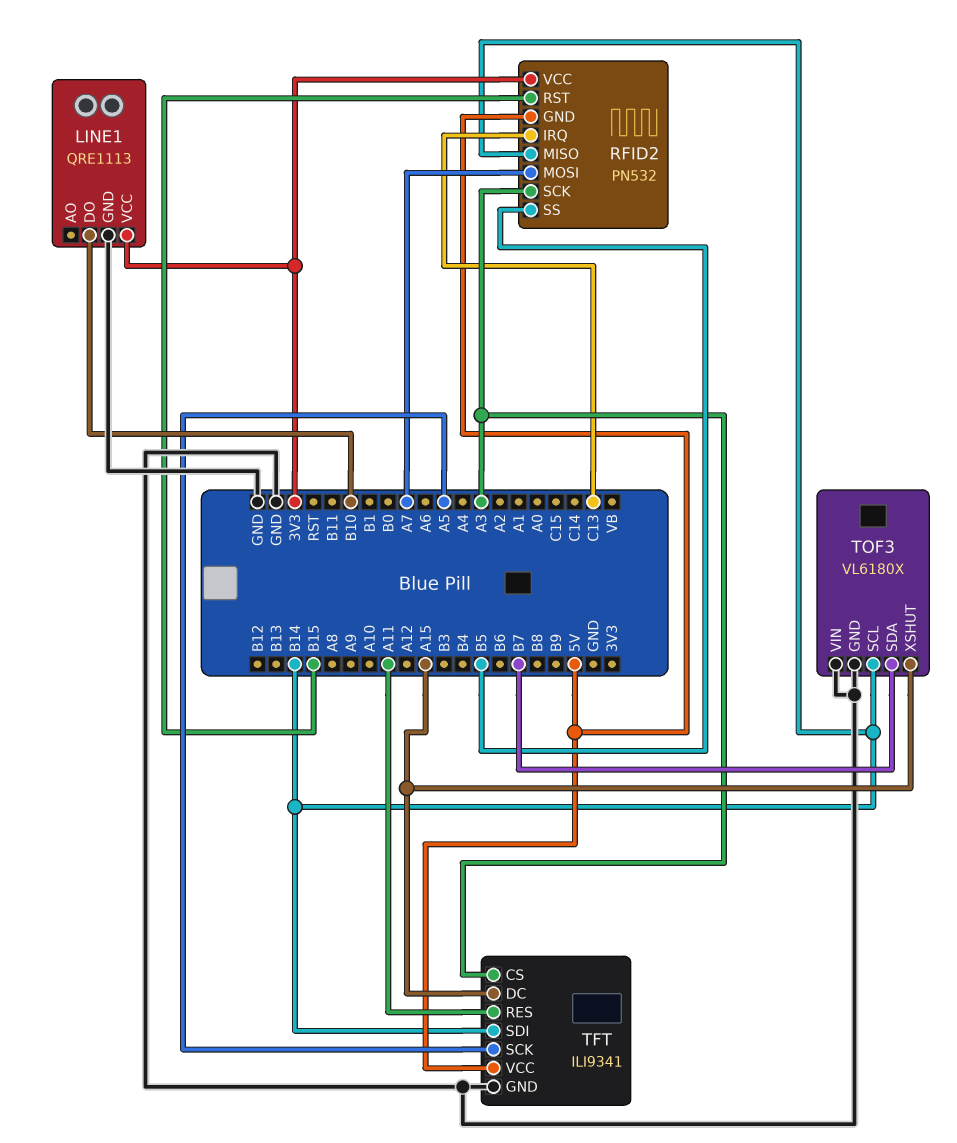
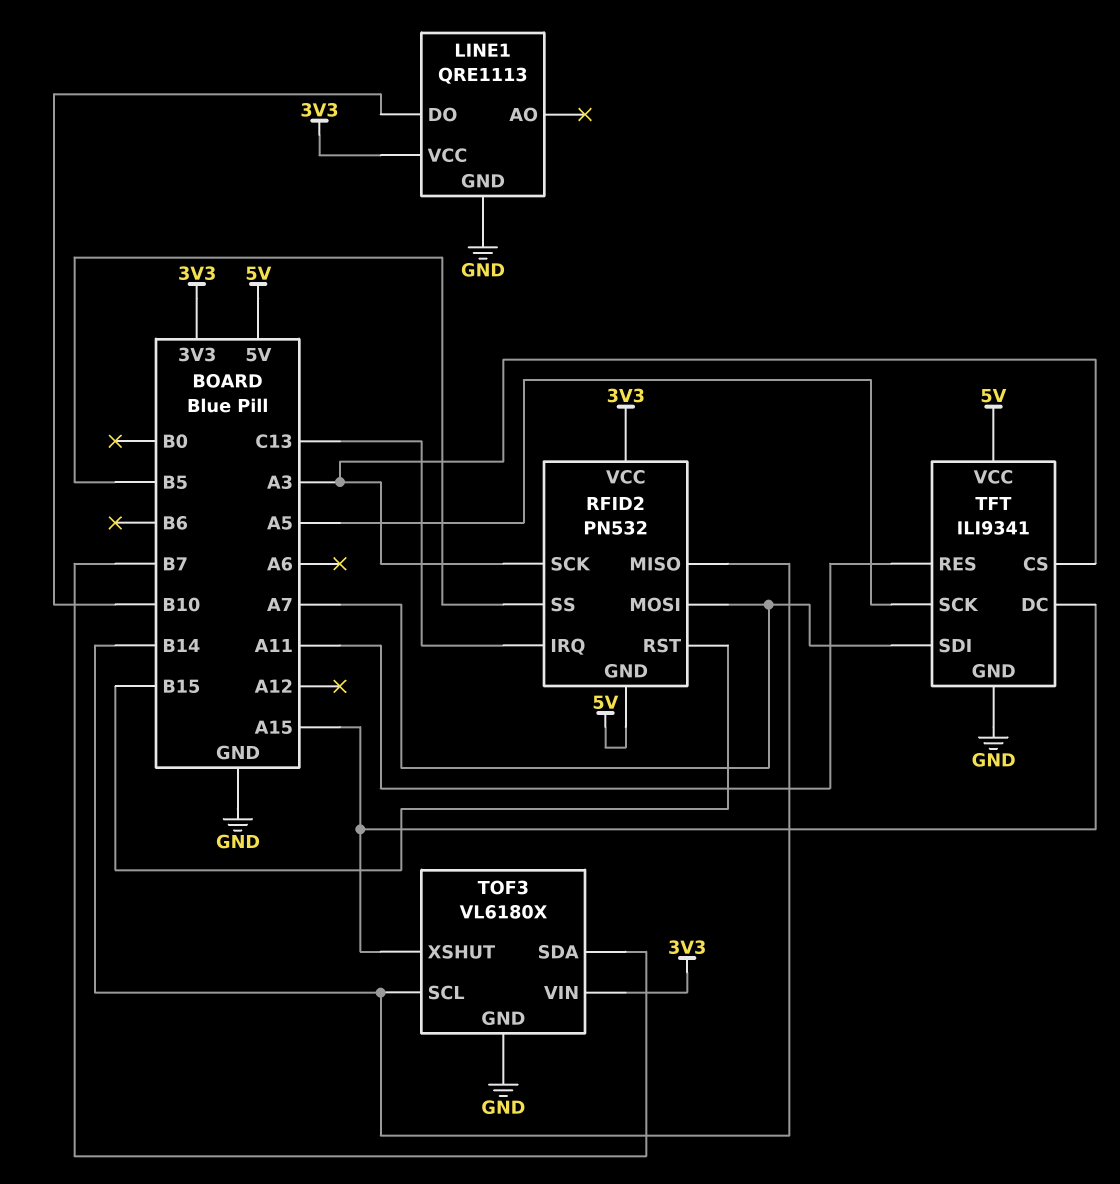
TFT pin SDI: B14 -> A7
TOF3 pin VIN: GND -> 3V3

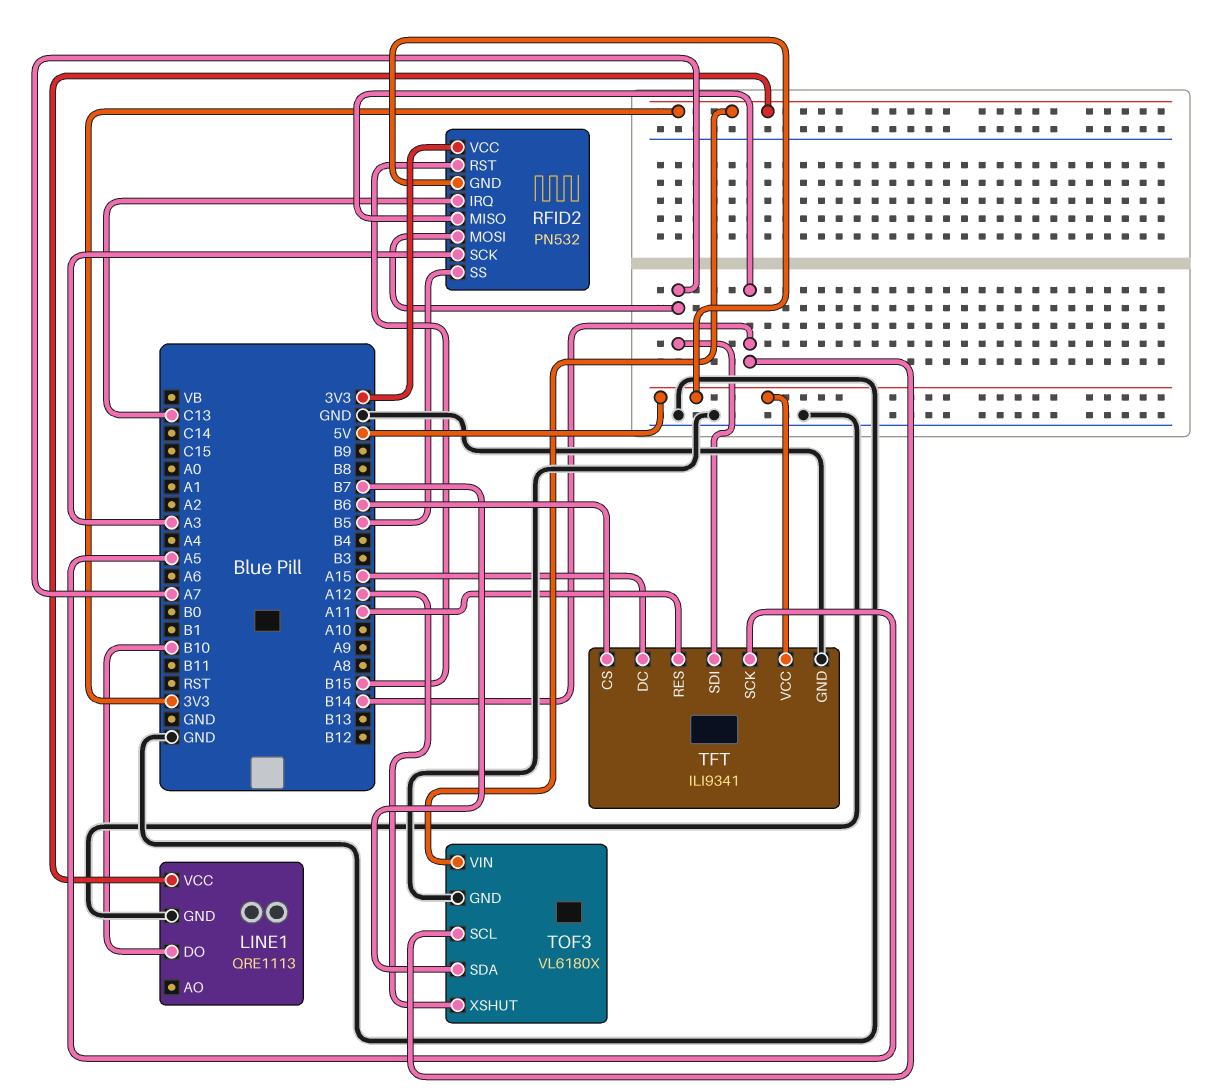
TFT pin CS: A3 -> B6
TOF3 pin XSHUT: A15 -> A12

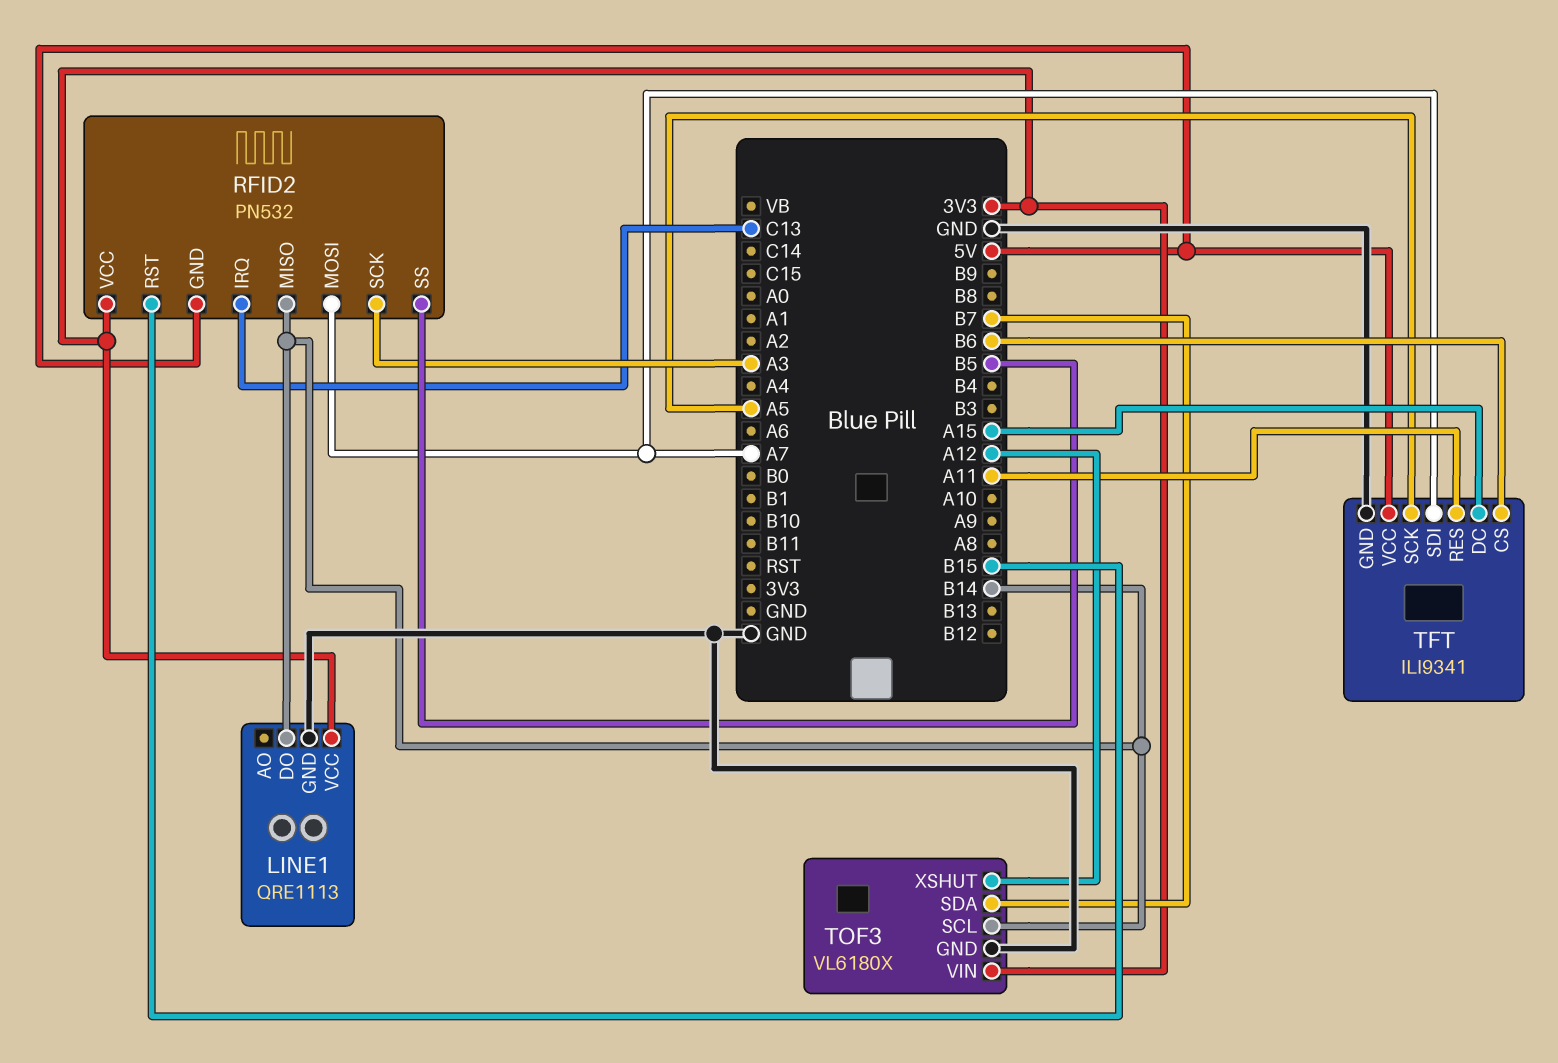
LINE1 pin DO: B10 -> B14

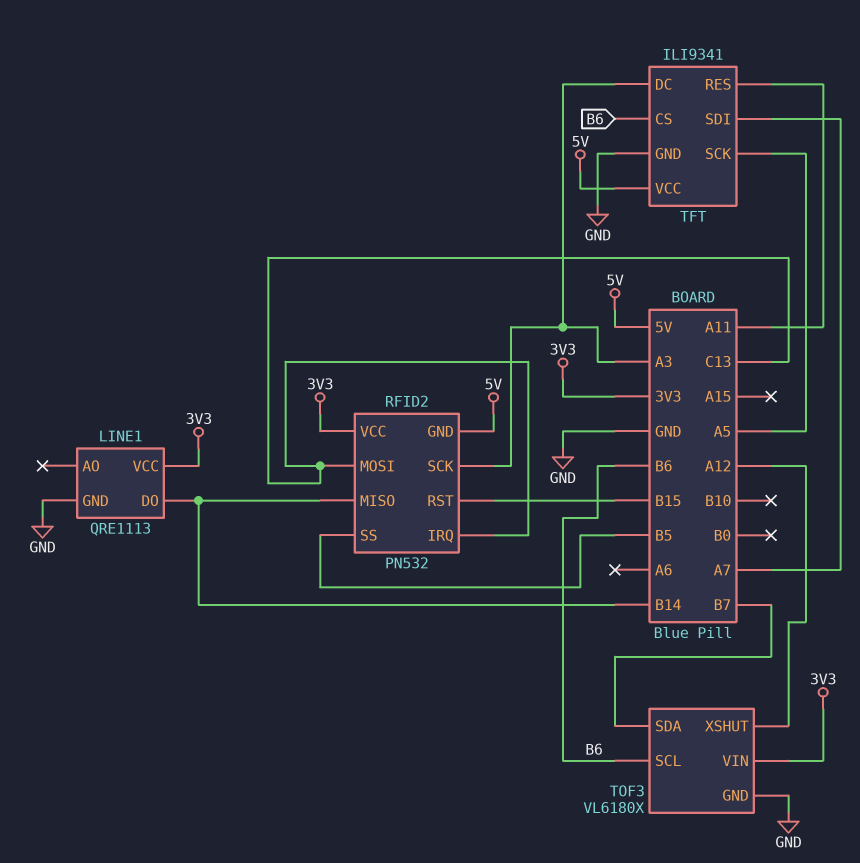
RFID2 pin MOSI: A7 -> C13
TFT pin DC: A15 -> A3
TOF3 pin SCL: B14 -> B6

